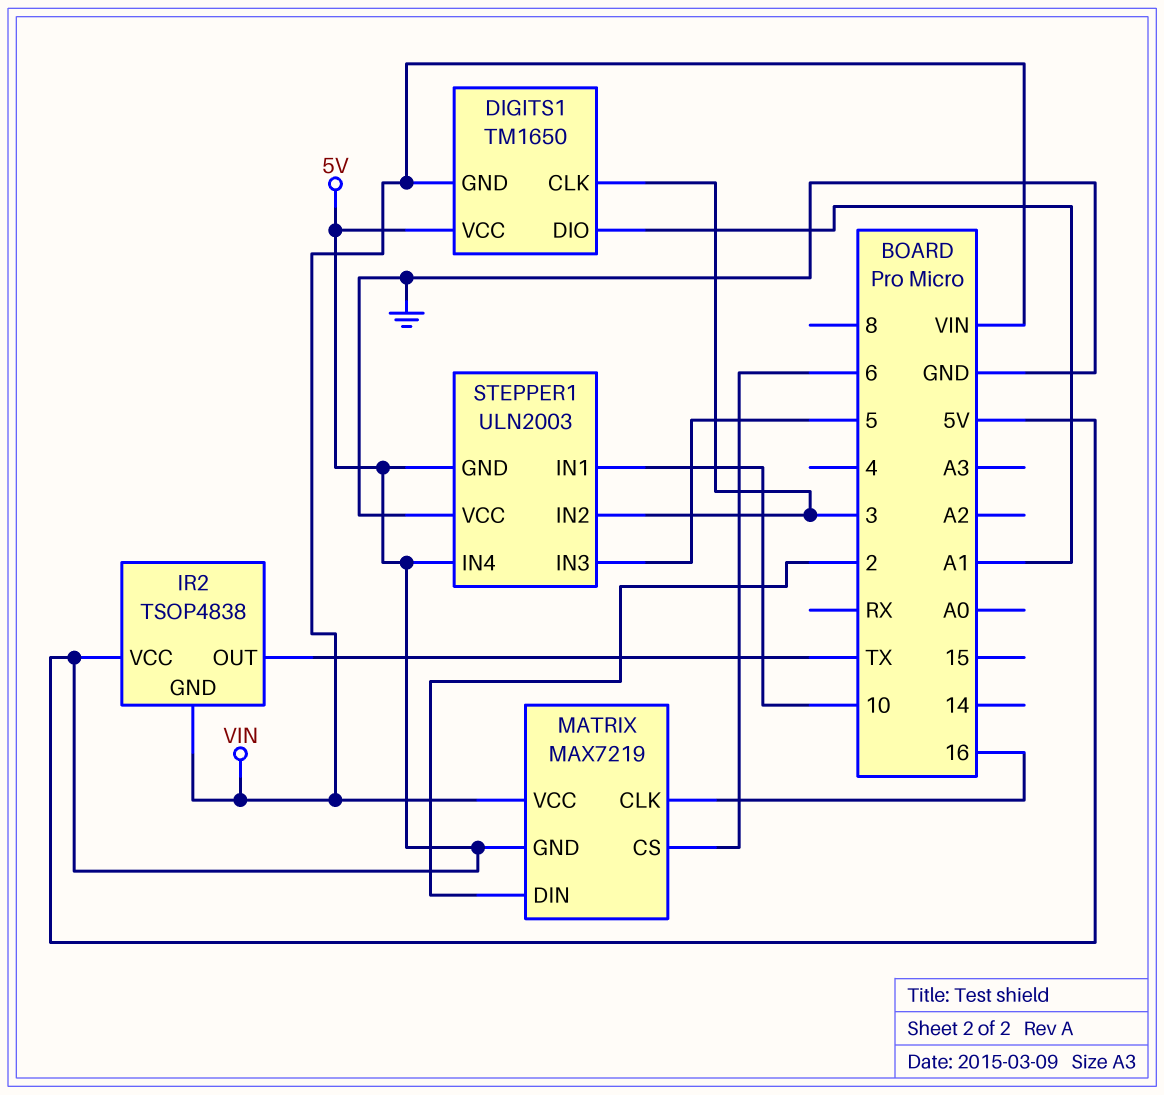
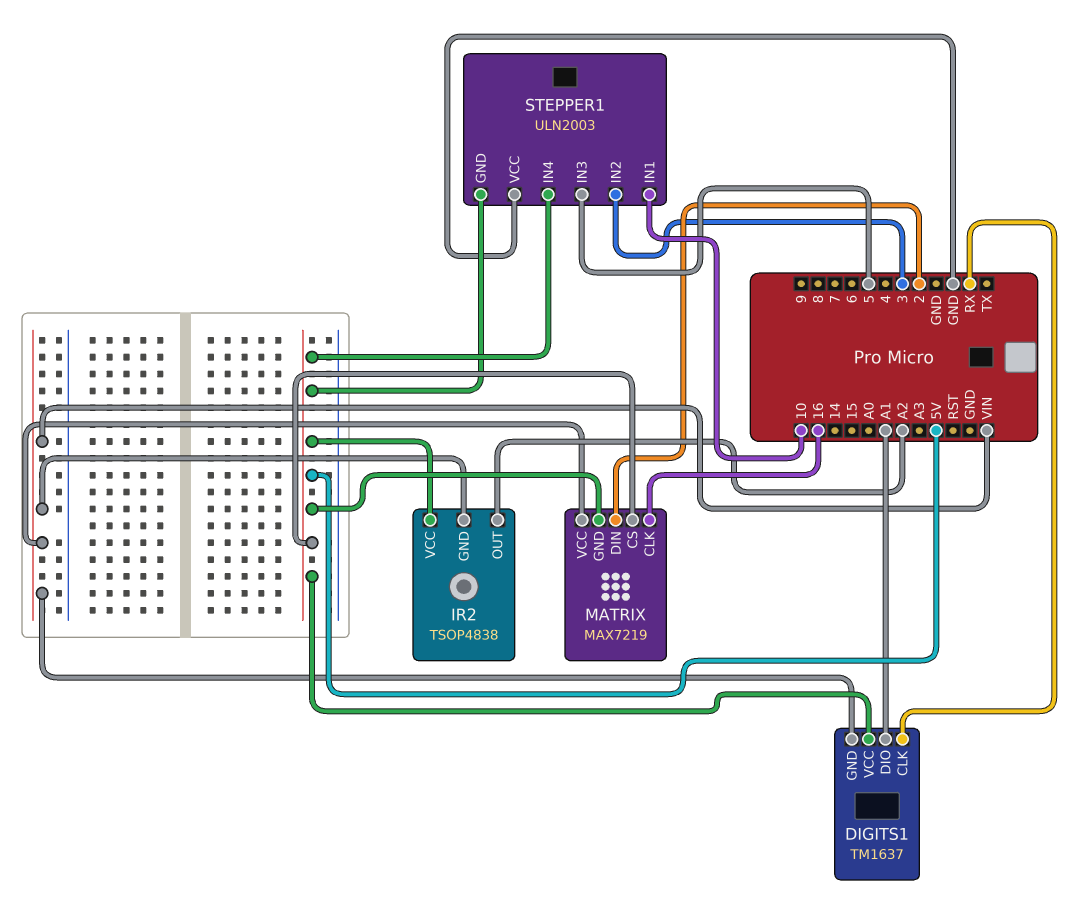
DIGITS1: TM1650 -> TM1637
DIGITS1 pin CLK: 3 -> RX
IR2 pin OUT: TX -> A2
MATRIX pin CS: 6 -> 5V

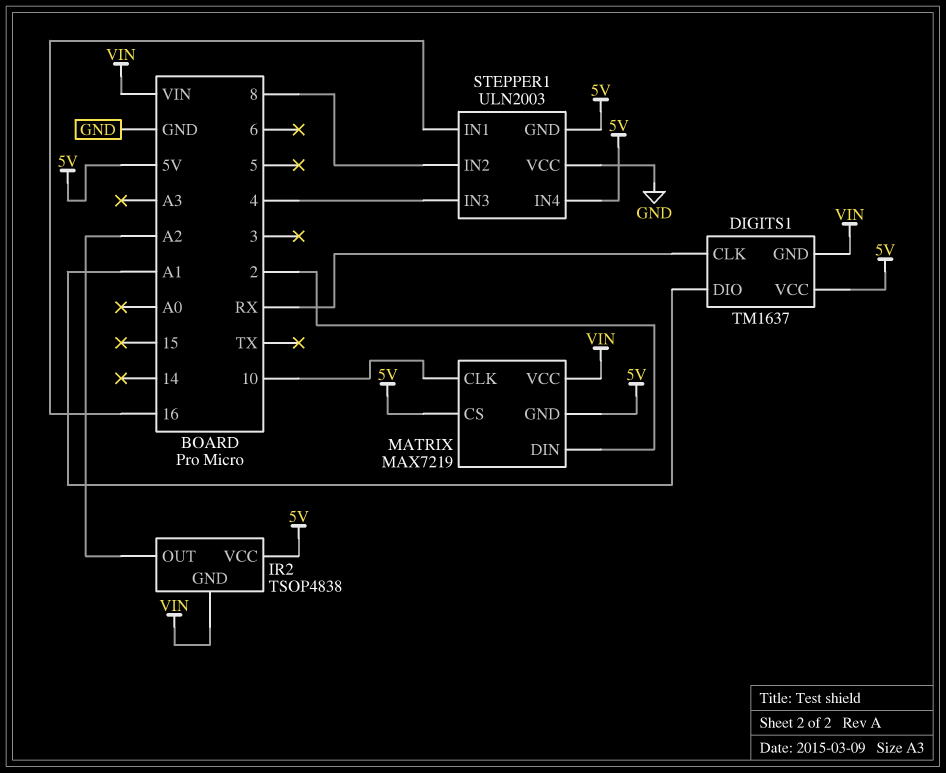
MATRIX pin CLK: 16 -> 10
STEPPER1 pin IN1: 10 -> 16
STEPPER1 pin IN2: 3 -> 8
STEPPER1 pin IN3: 5 -> 4

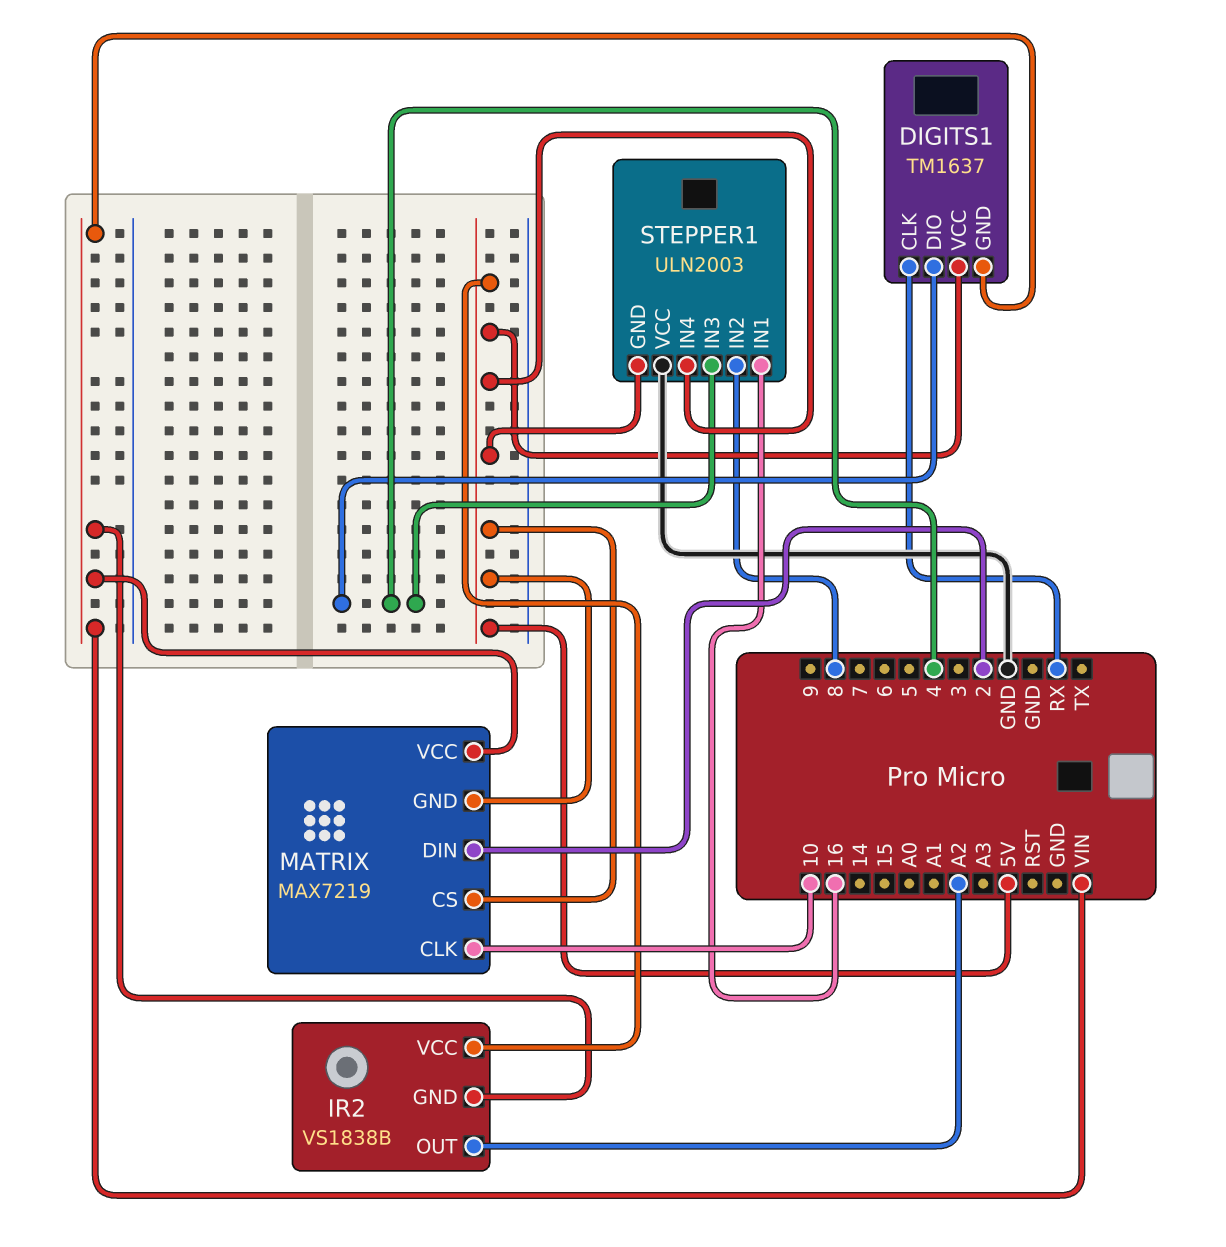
DIGITS1 pin DIO: A1 -> 4
IR2: TSOP4838 -> VS1838B

